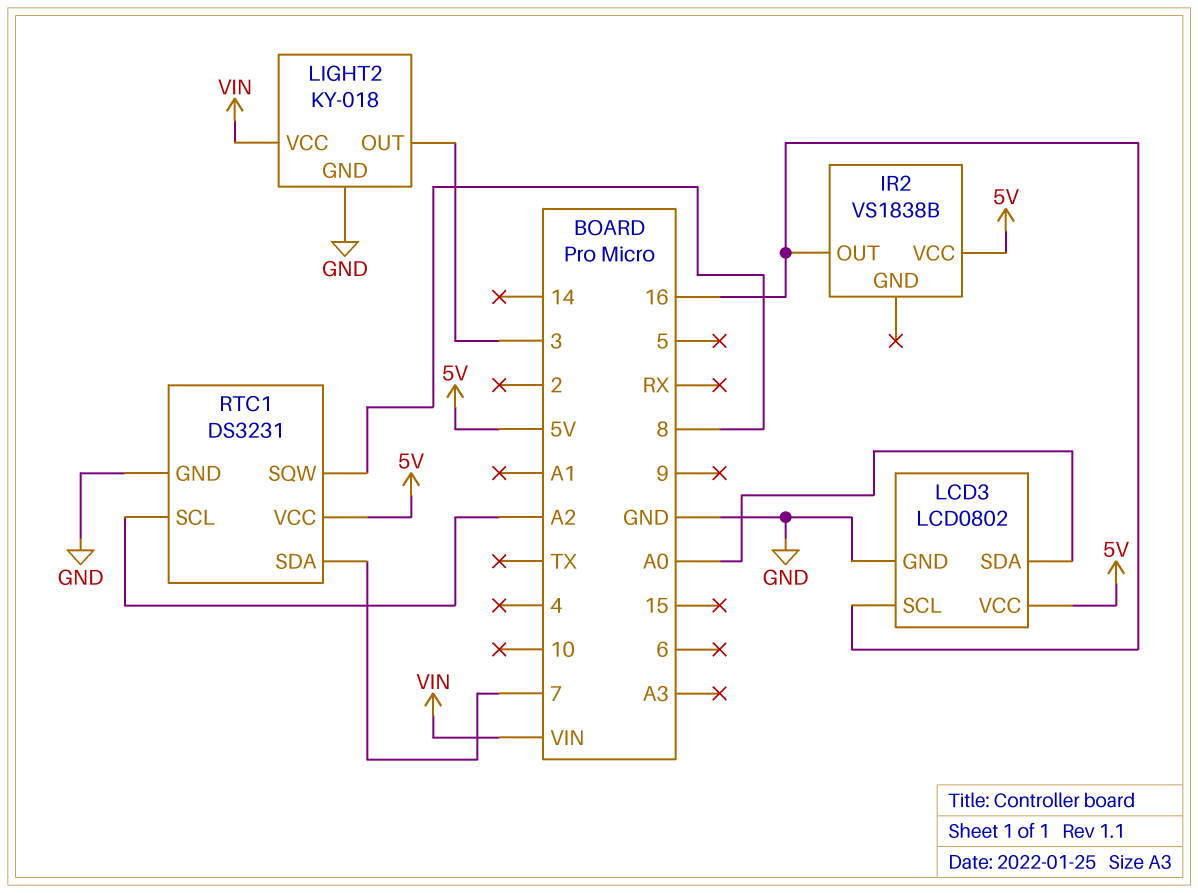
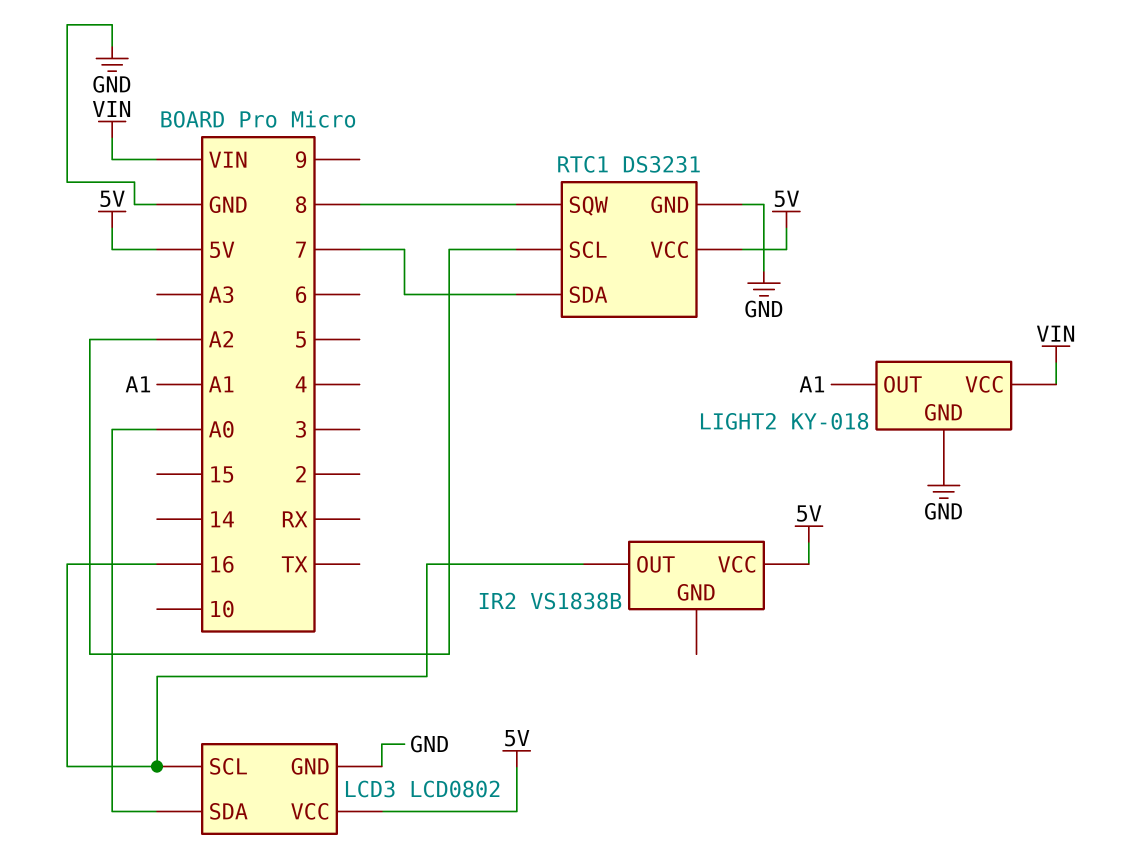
LIGHT2 pin OUT: 3 -> A1

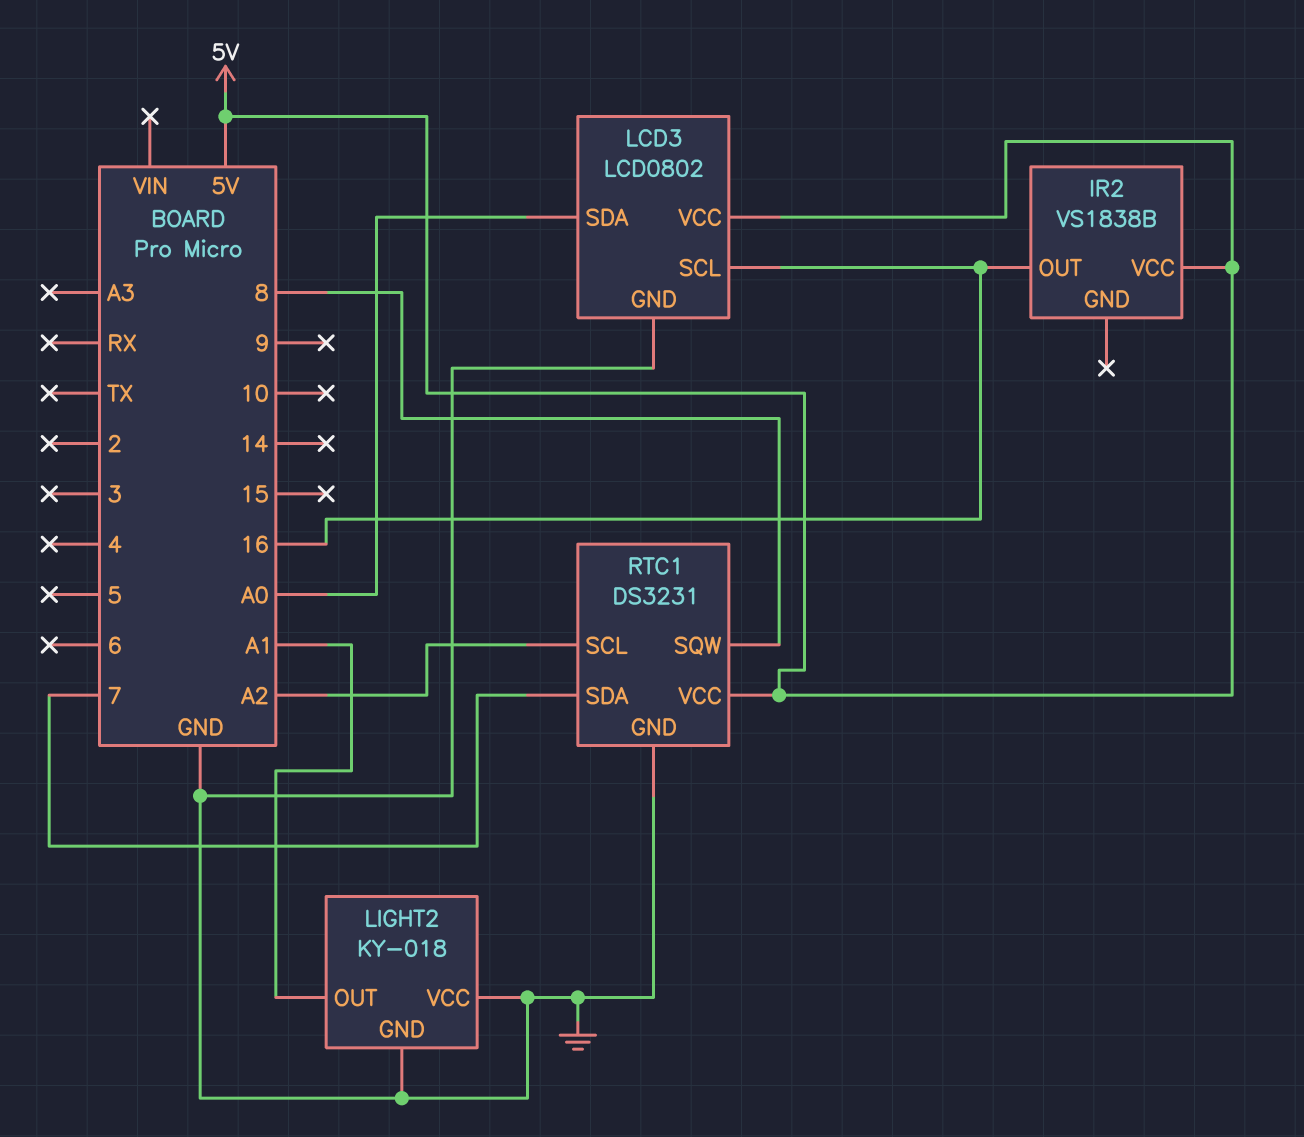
LIGHT2 pin VCC: VIN -> GND

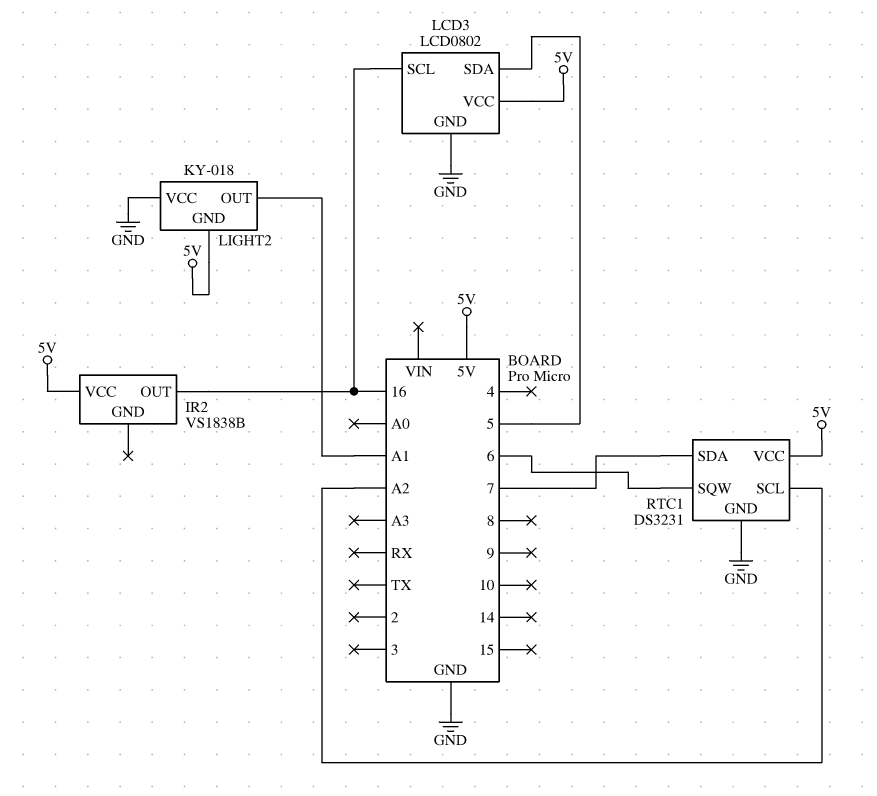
LCD3 pin SDA: A0 -> 5
LIGHT2 pin GND: GND -> 5V
RTC1 pin SQW: 8 -> 6

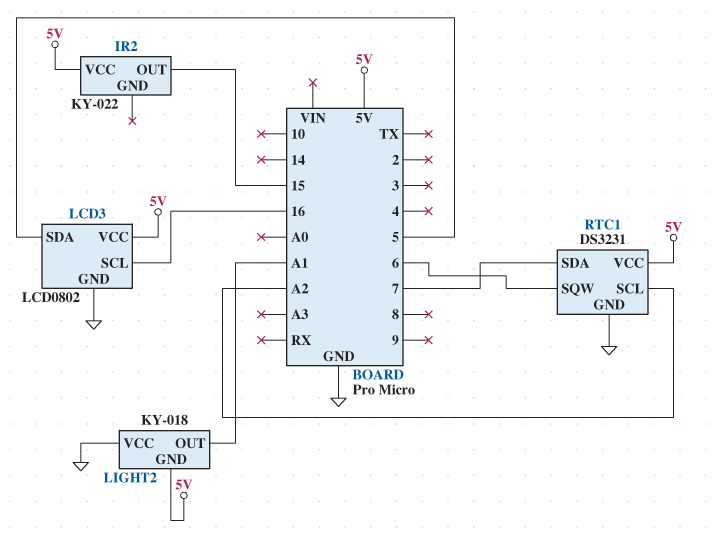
IR2: VS1838B -> KY-022
IR2 pin OUT: 16 -> 15

